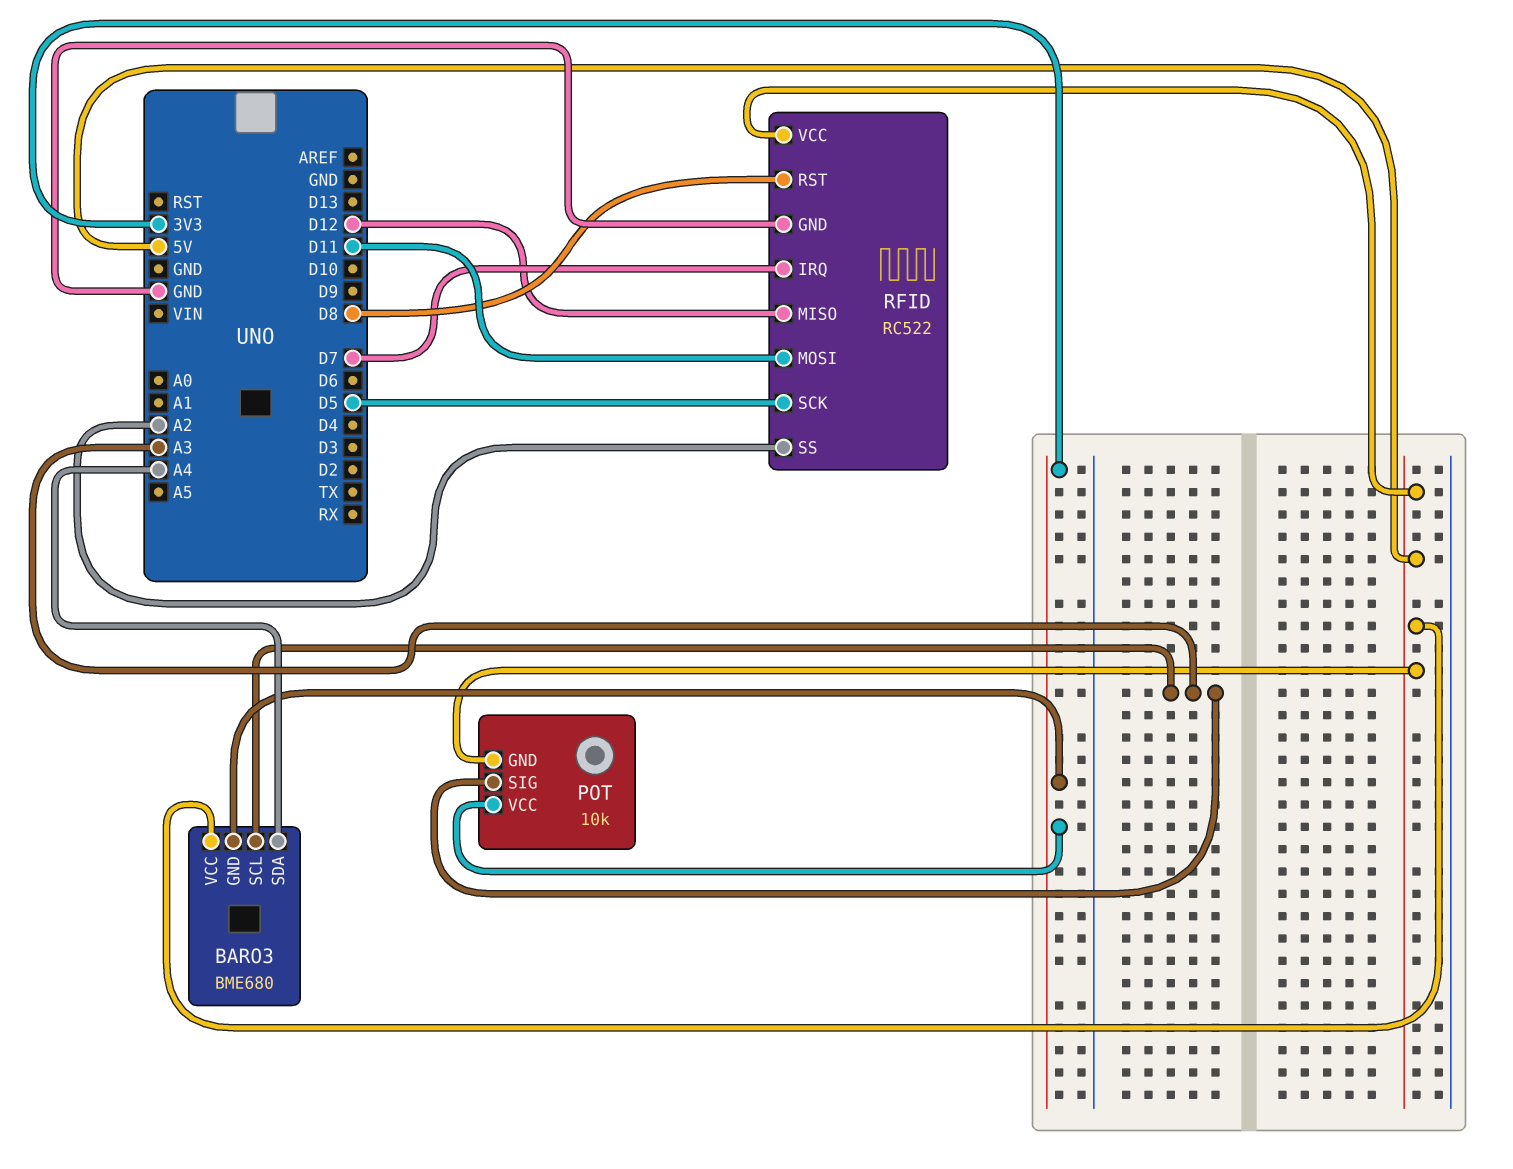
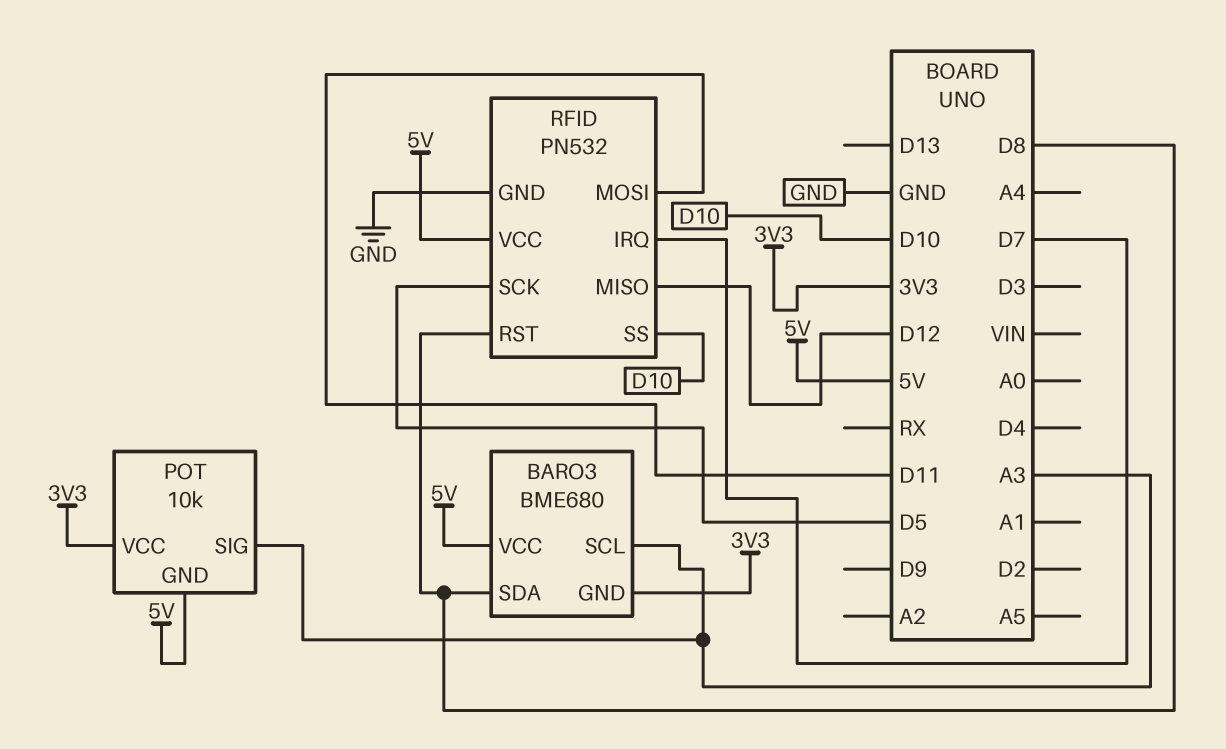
BARO3 pin SDA: A4 -> D8
RFID: RC522 -> PN532
RFID pin SS: A2 -> D10

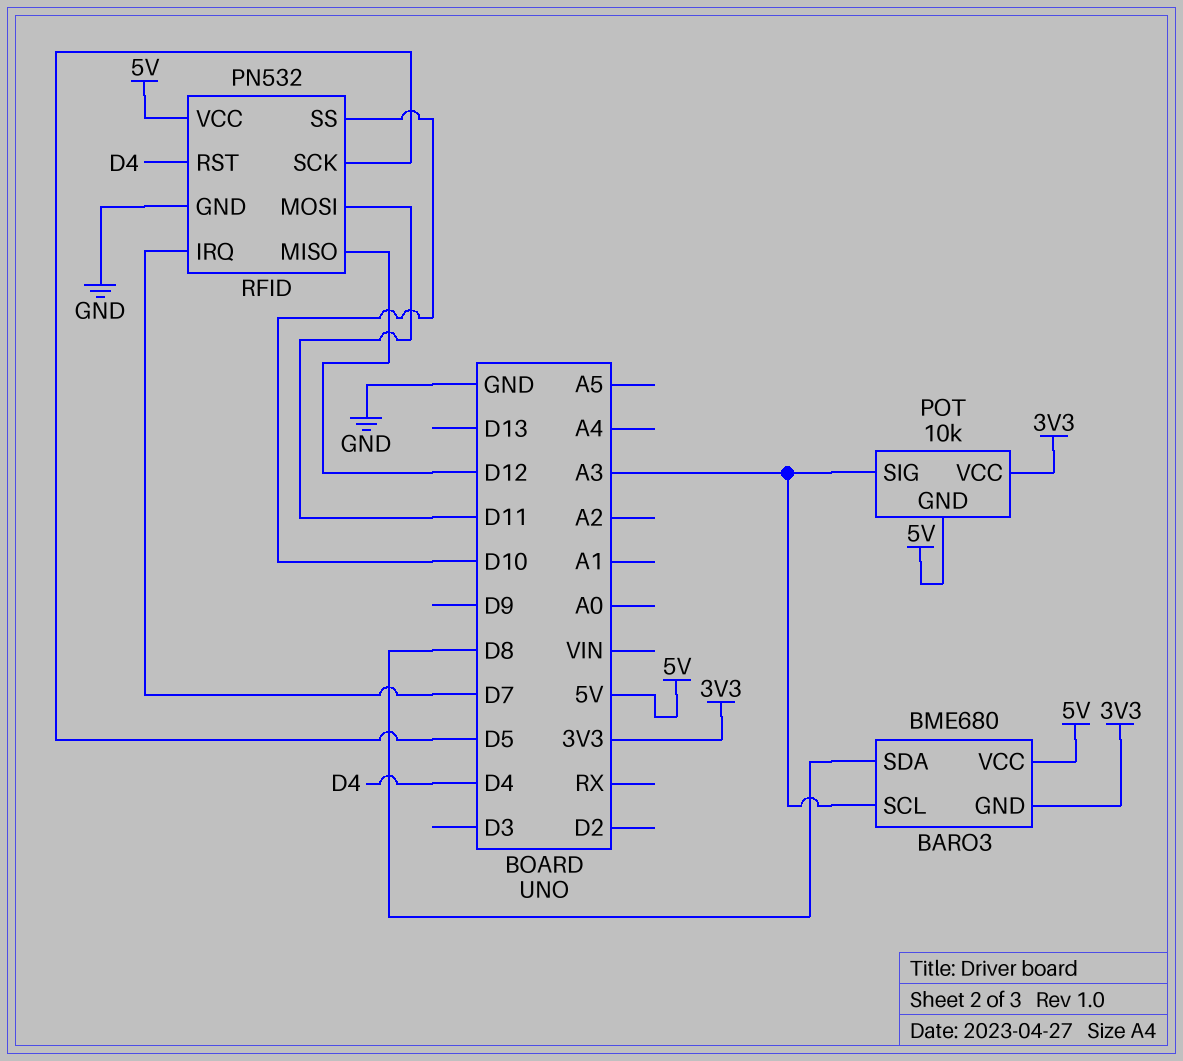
RFID pin RST: D8 -> D4

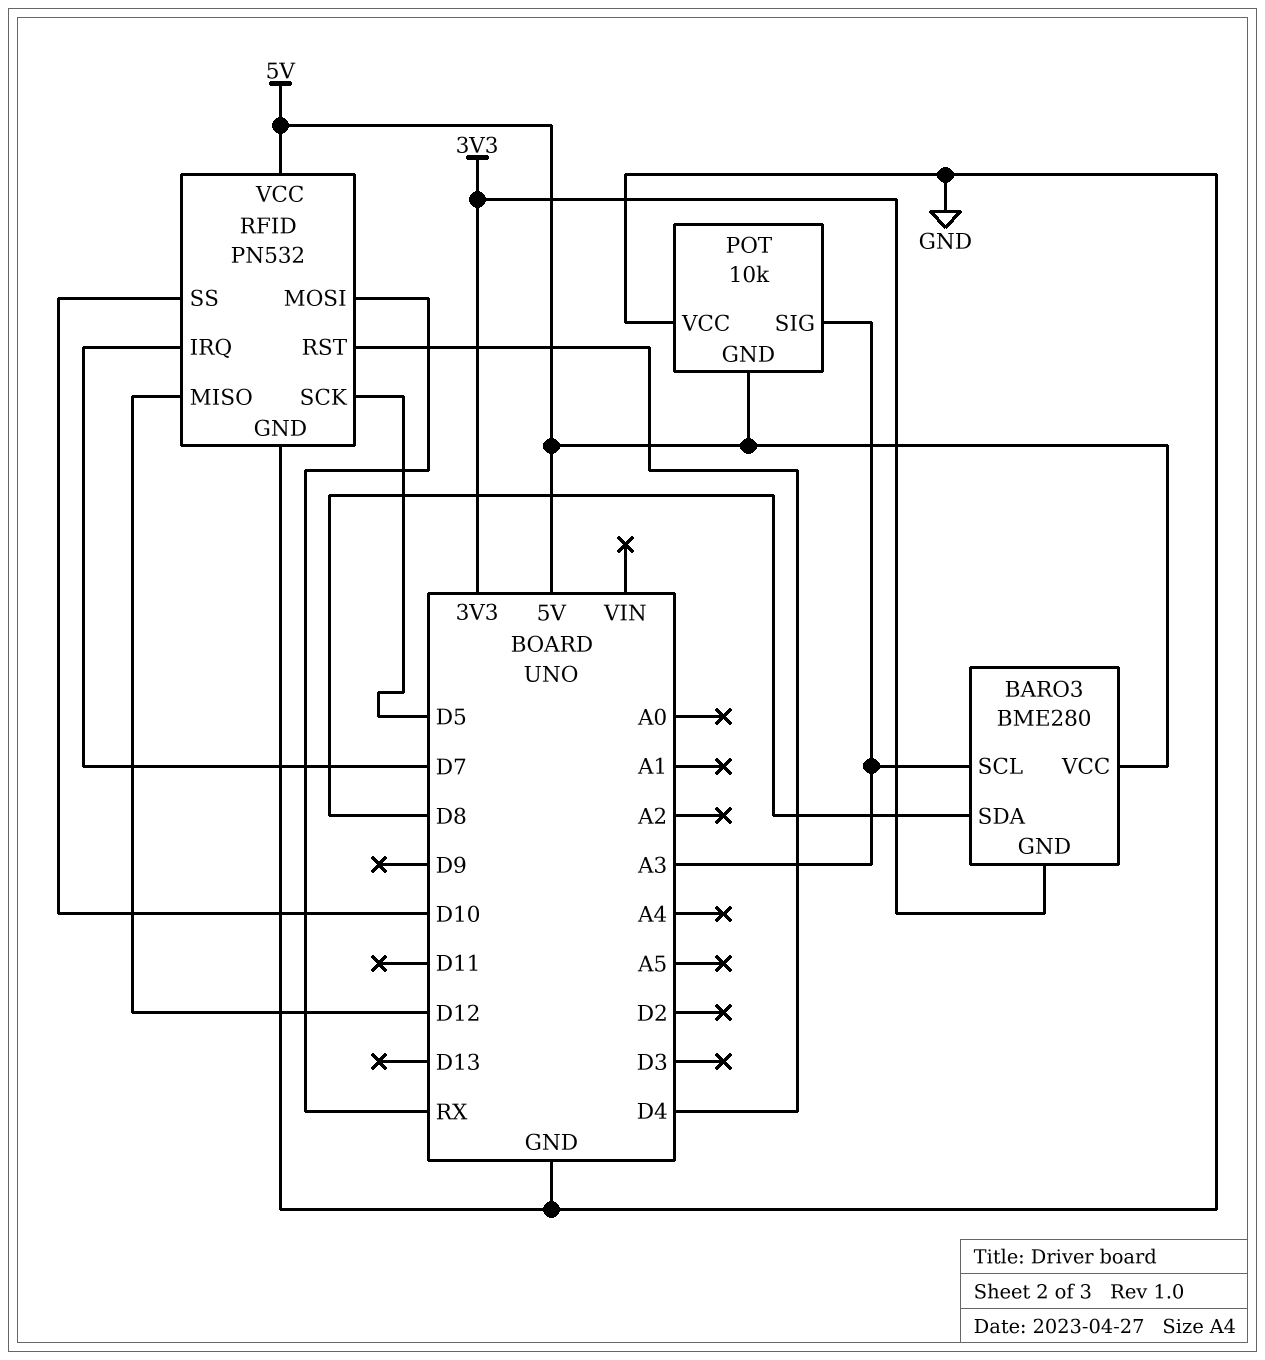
BARO3: BME680 -> BME280
POT pin VCC: 3V3 -> GND
RFID pin MOSI: D11 -> RX

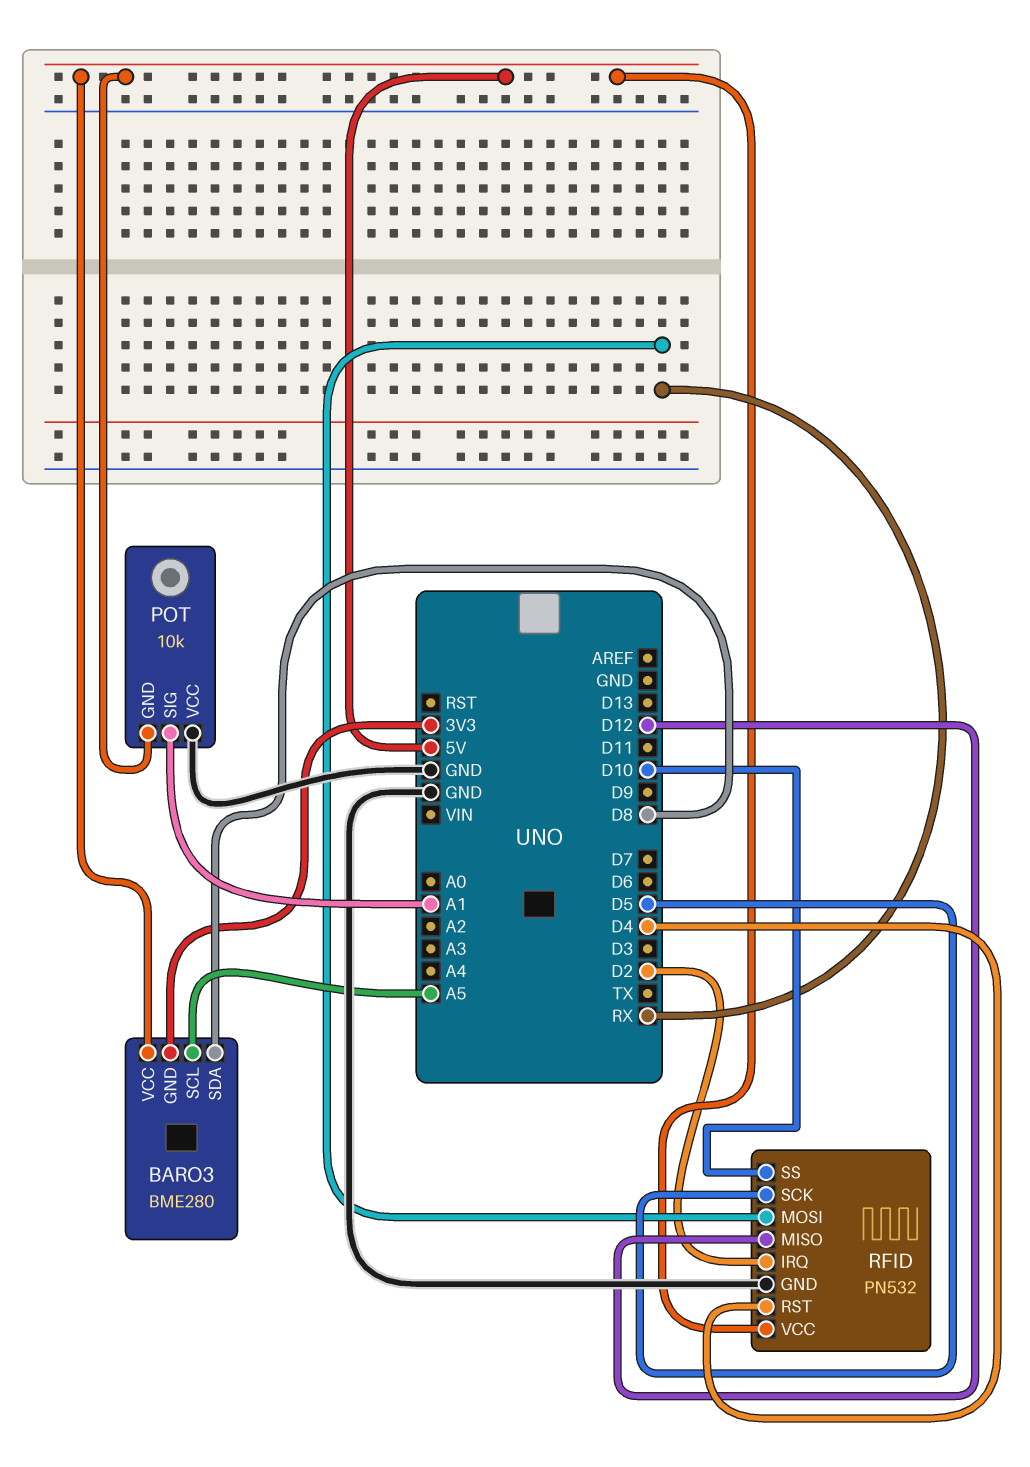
BARO3 pin SCL: A3 -> A5
POT pin SIG: A3 -> A1
RFID pin IRQ: D7 -> D2

